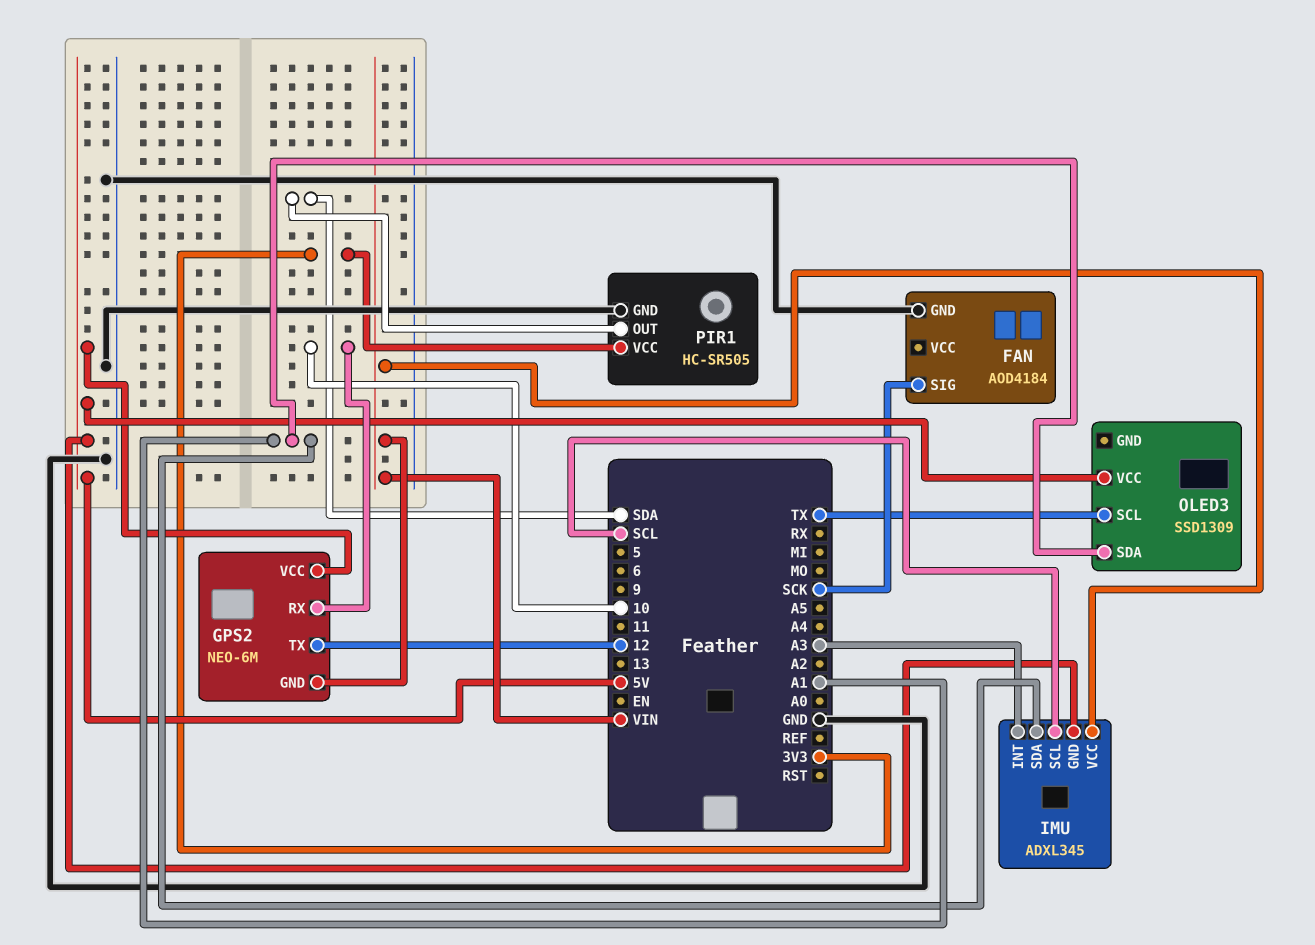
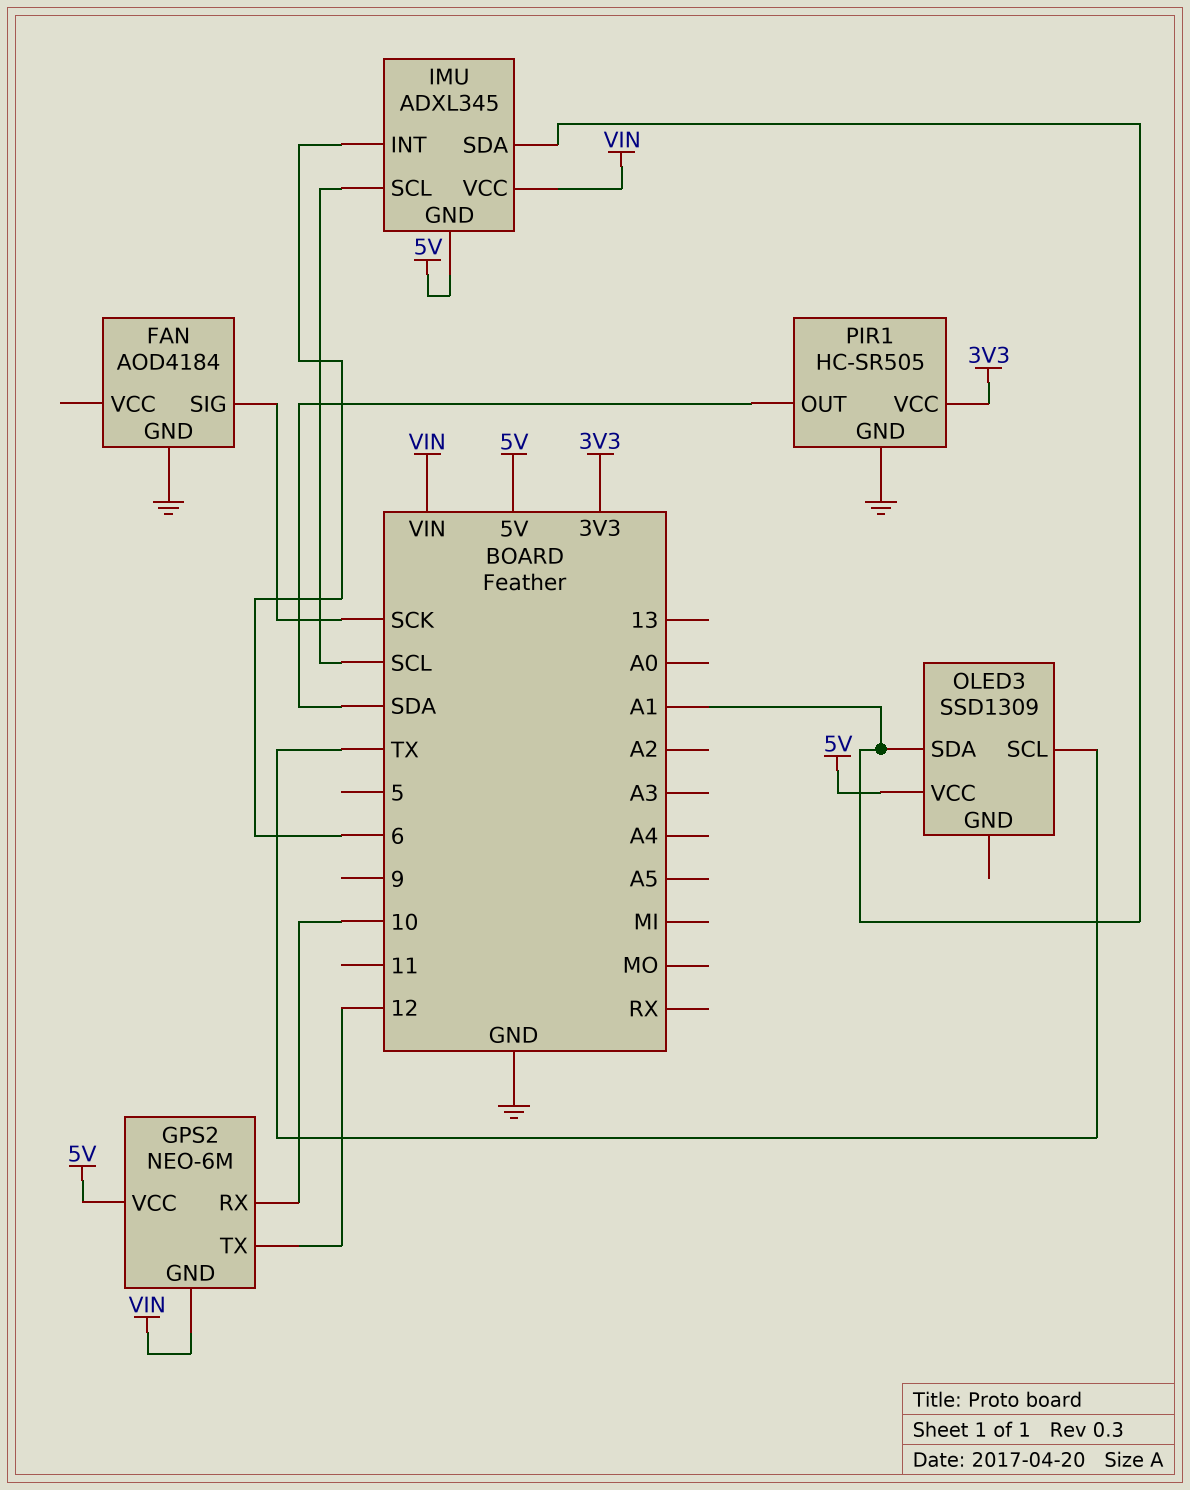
IMU pin INT: A3 -> 6

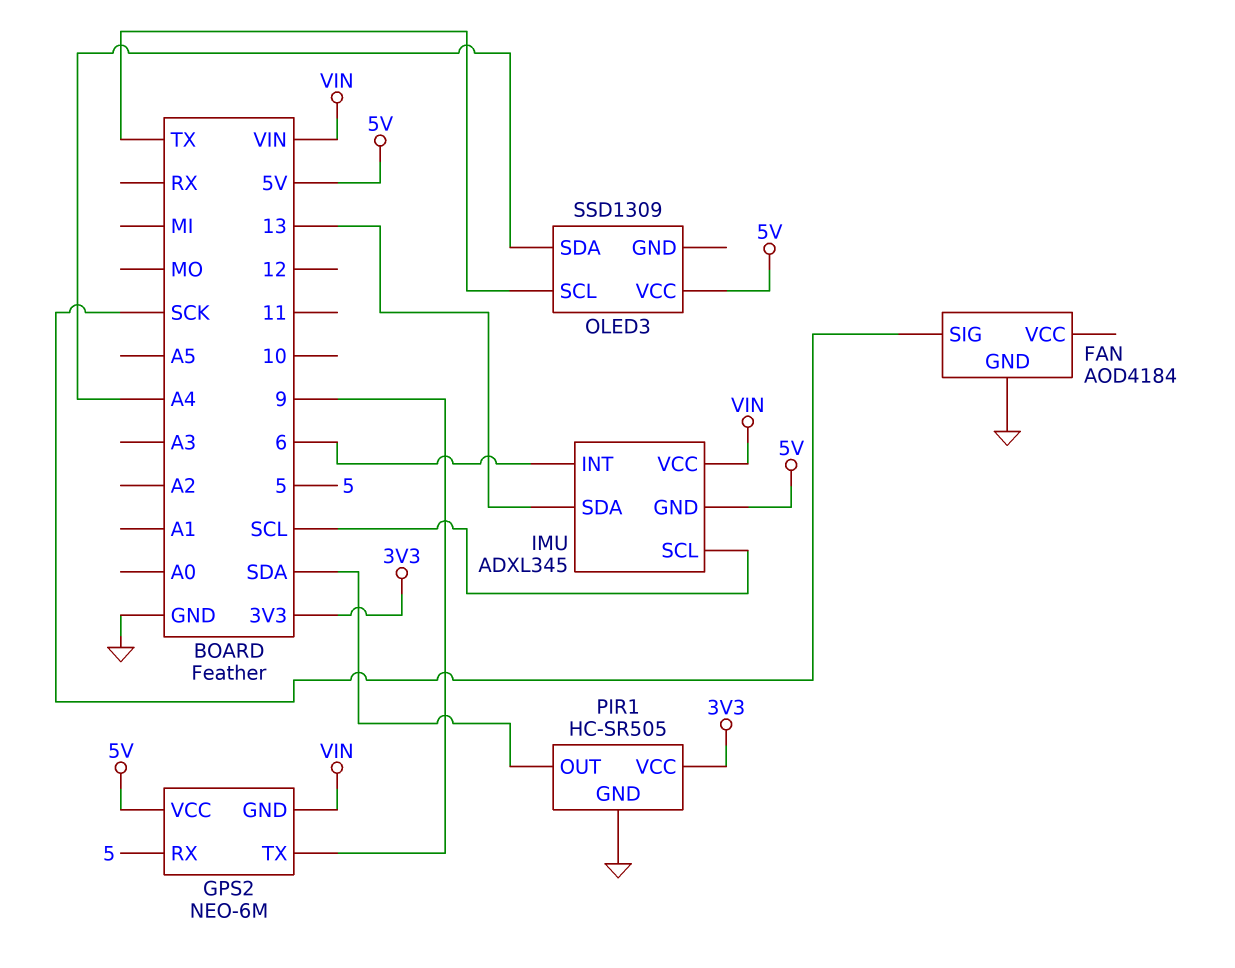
GPS2 pin RX: 10 -> 5
GPS2 pin TX: 12 -> 9
IMU pin SDA: A1 -> 13
OLED3 pin SDA: A1 -> A4

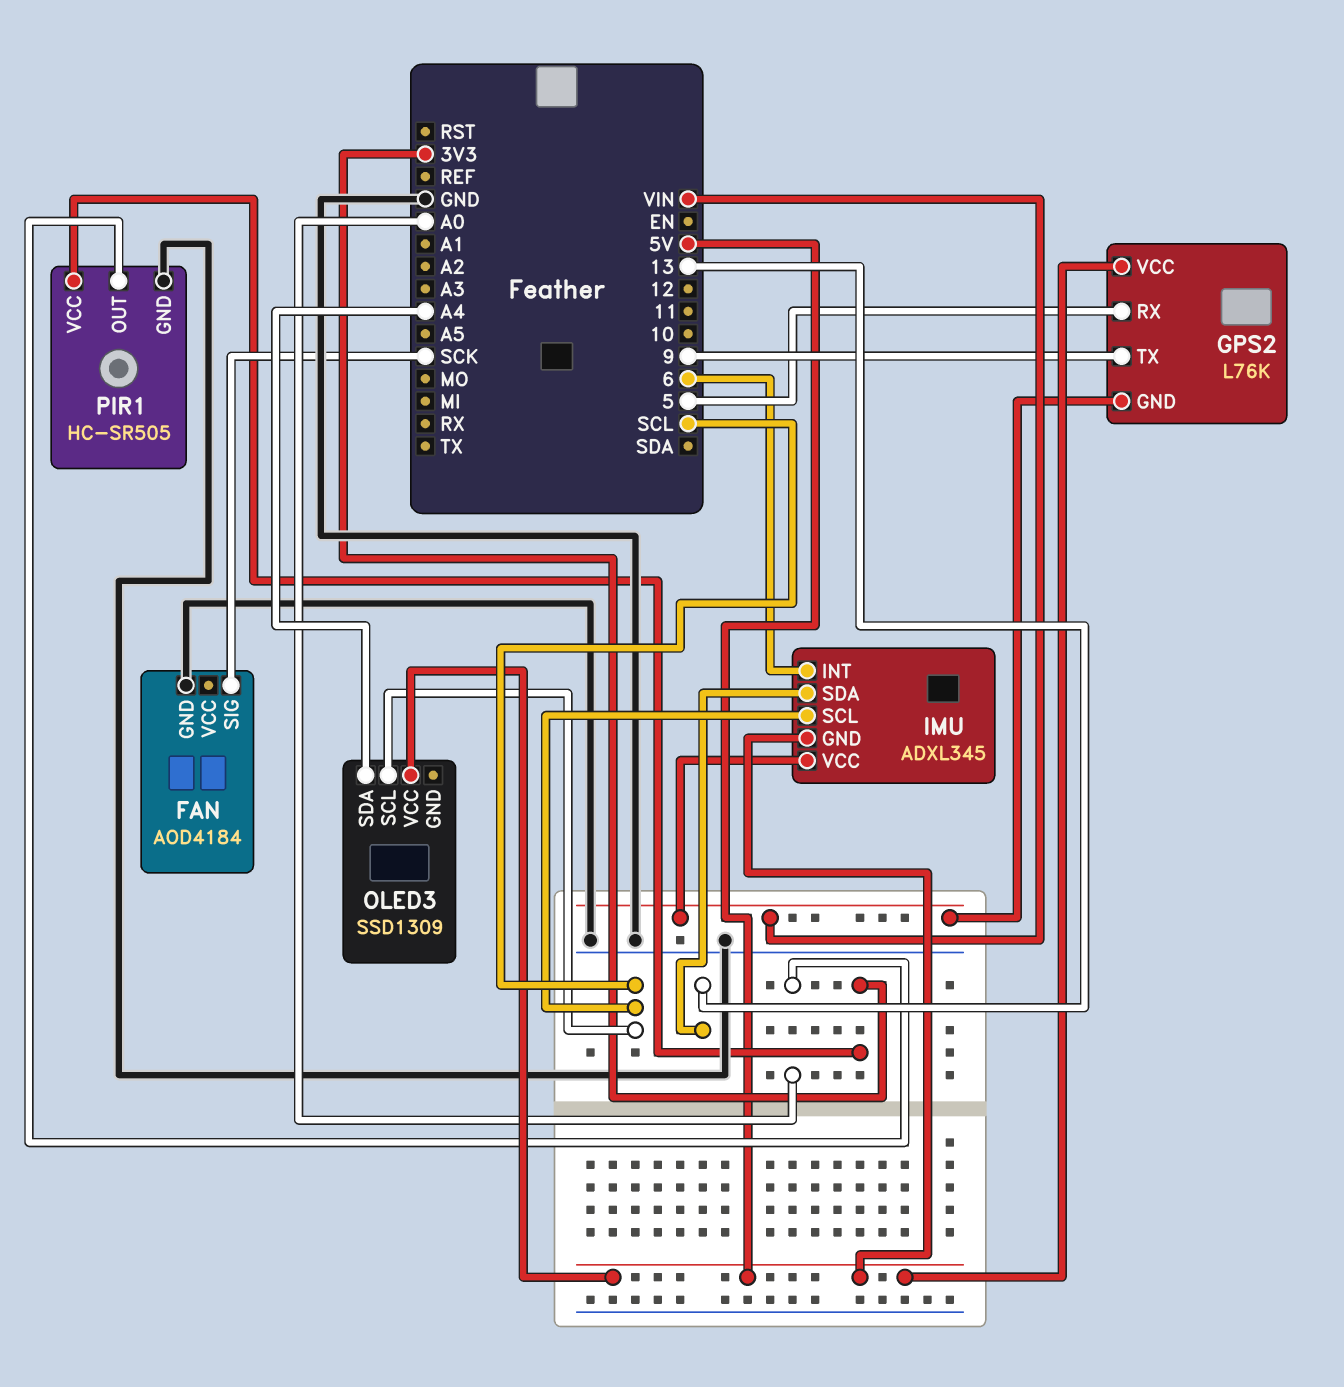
GPS2: NEO-6M -> L76K
OLED3 pin SCL: TX -> SCL
PIR1 pin OUT: SDA -> A0

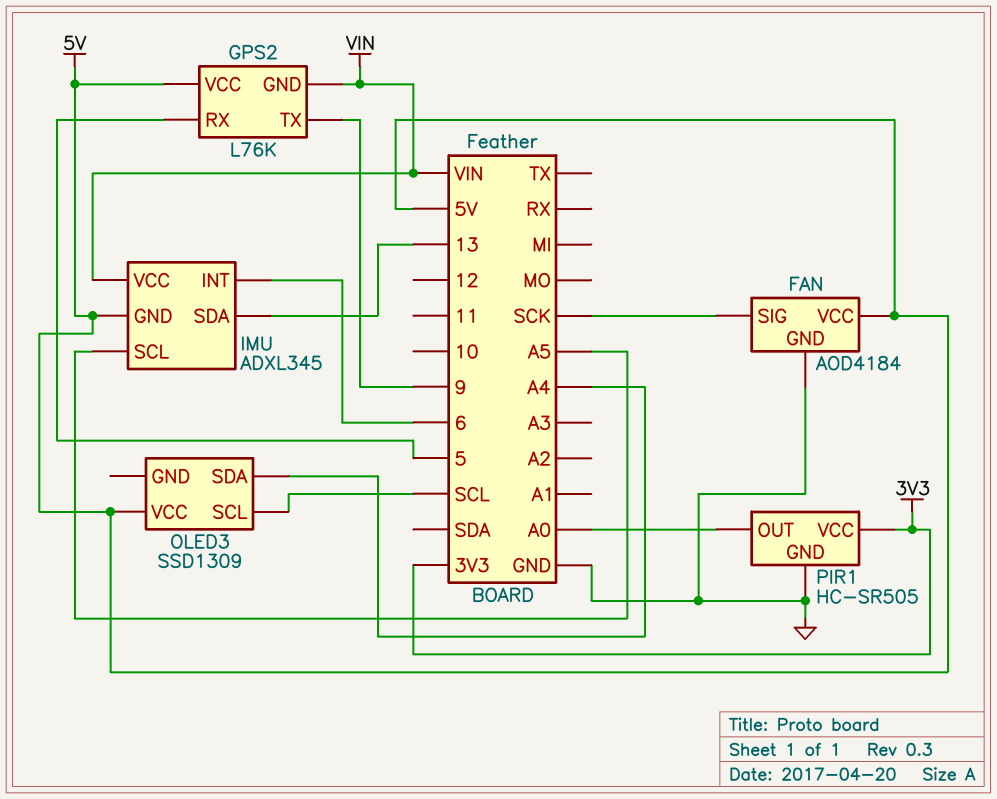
FAN pin VCC: none -> 5V
IMU pin SCL: SCL -> A5

